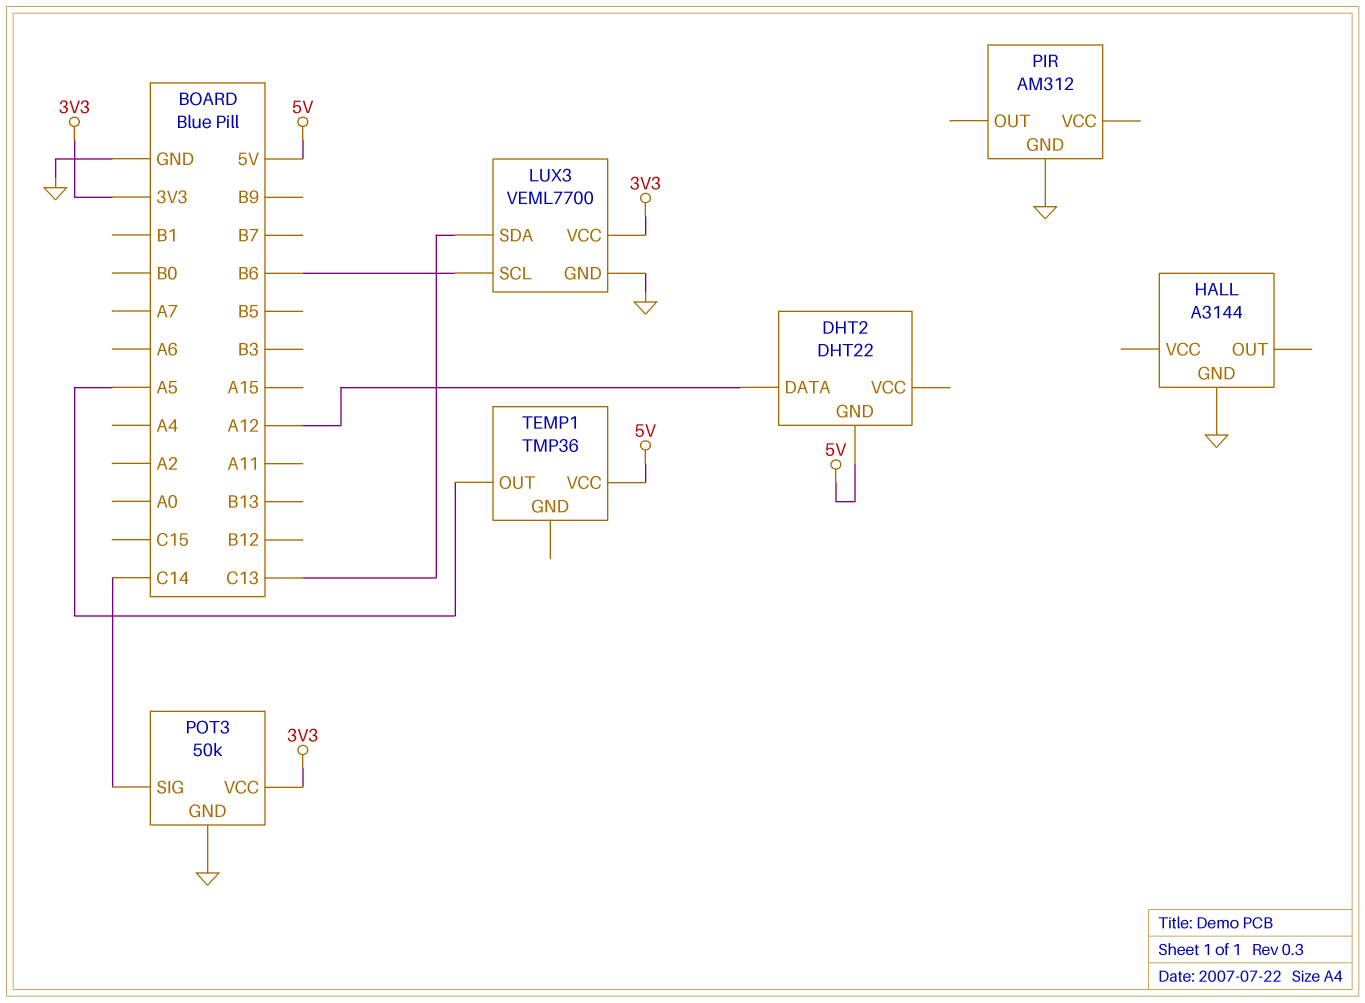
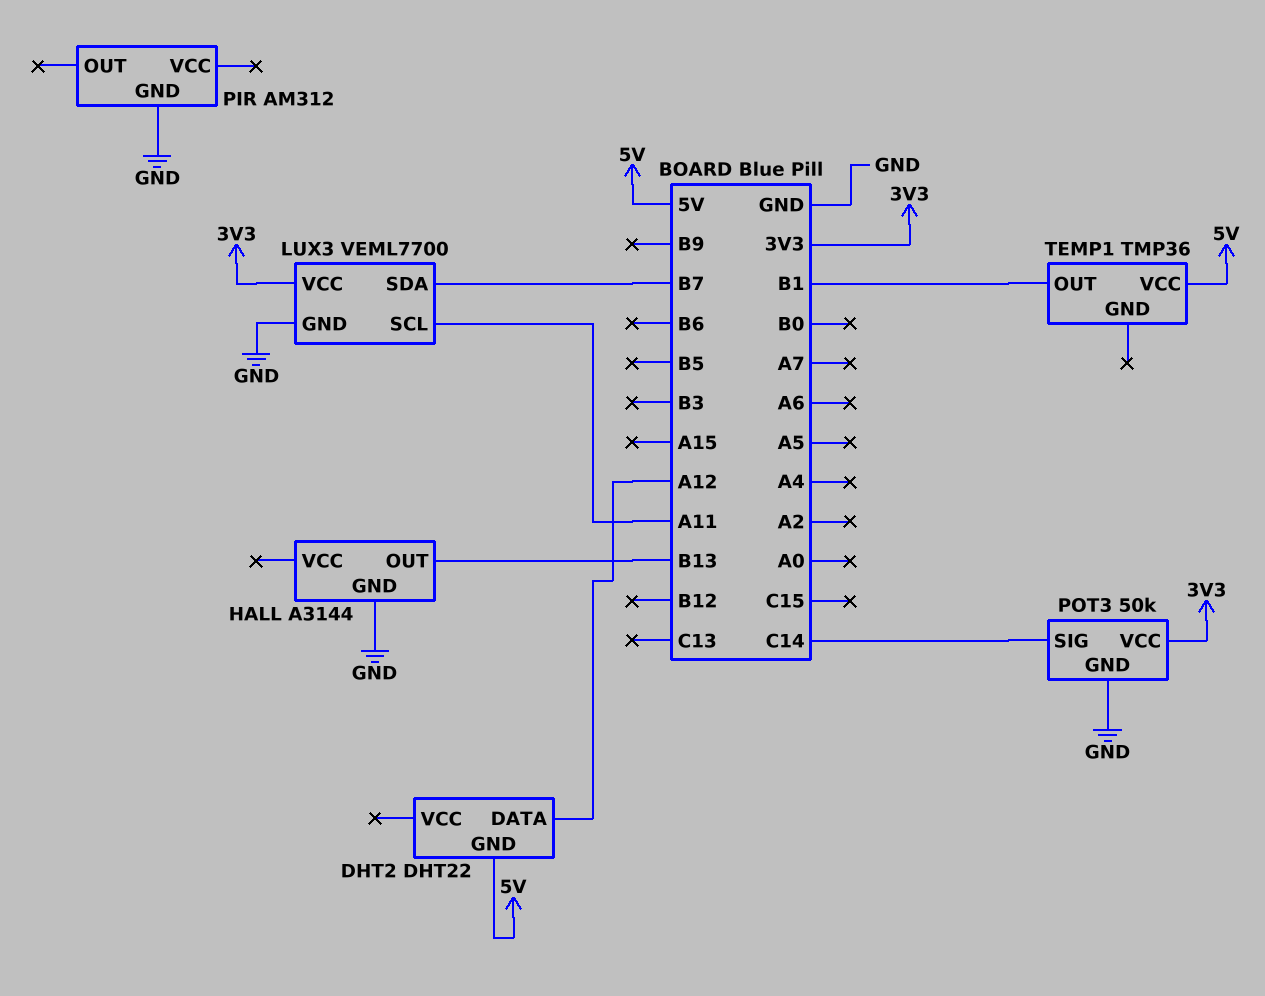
HALL pin OUT: none -> B13
LUX3 pin SCL: B6 -> A11
LUX3 pin SDA: C13 -> B7
TEMP1 pin OUT: A5 -> B1

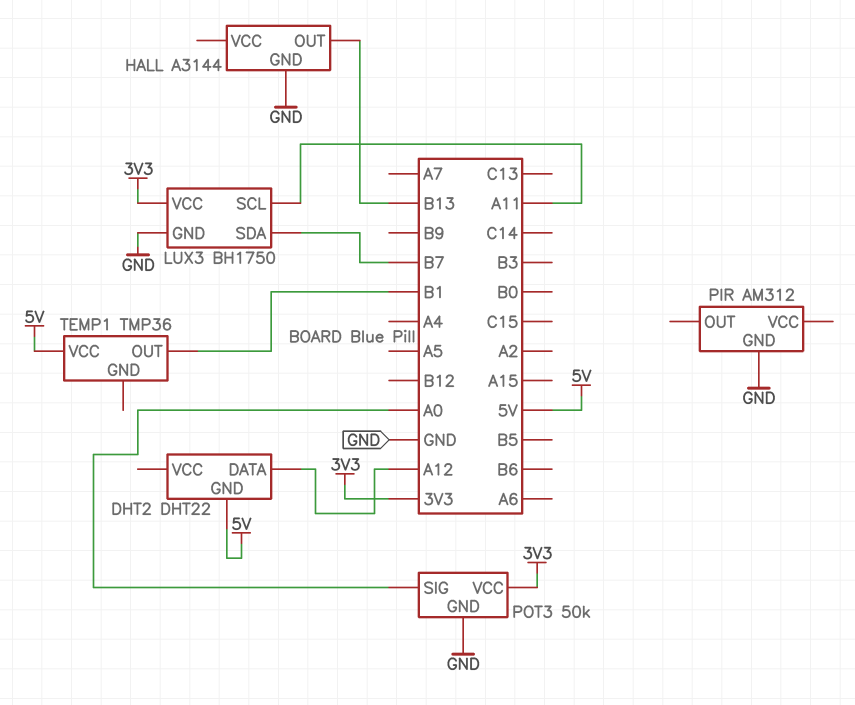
LUX3: VEML7700 -> BH1750
POT3 pin SIG: C14 -> A0

